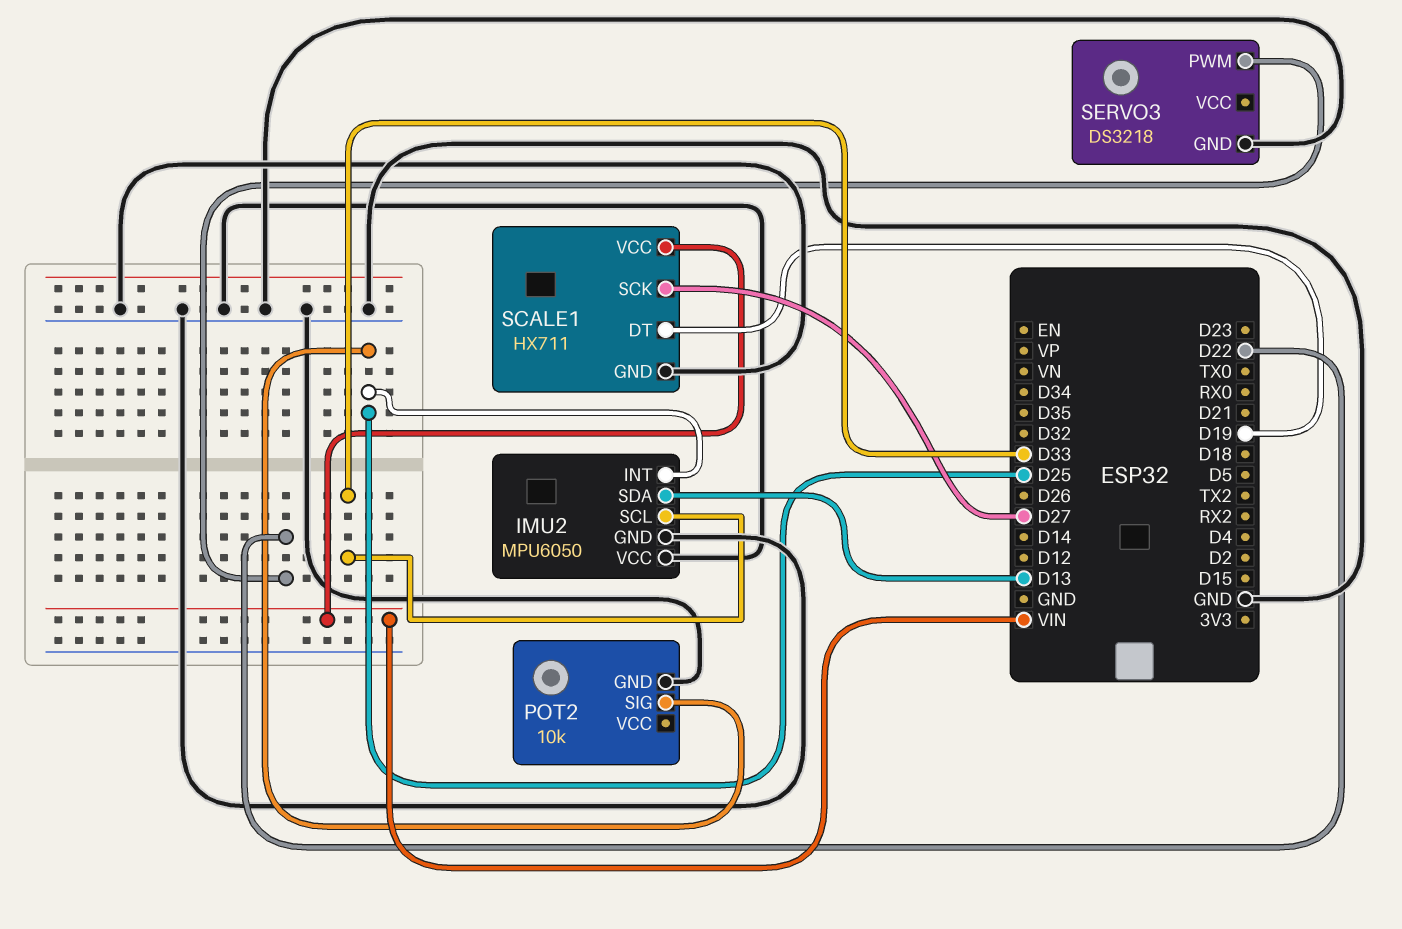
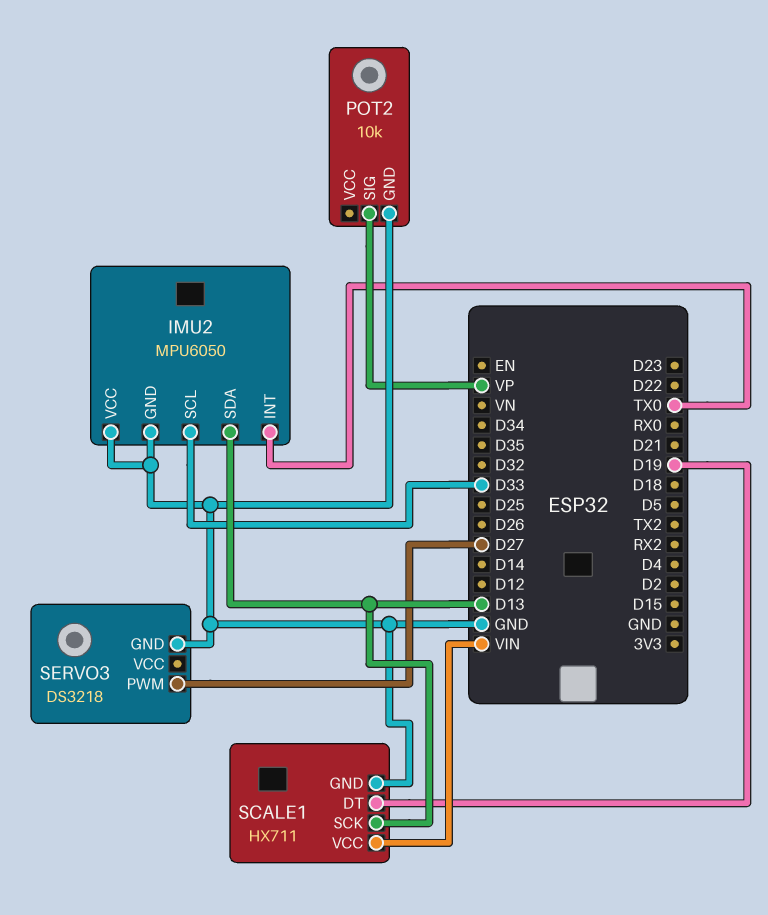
IMU2 pin INT: D25 -> TX0
POT2 pin SIG: D25 -> VP
SCALE1 pin SCK: D27 -> D13
SERVO3 pin PWM: D22 -> D27

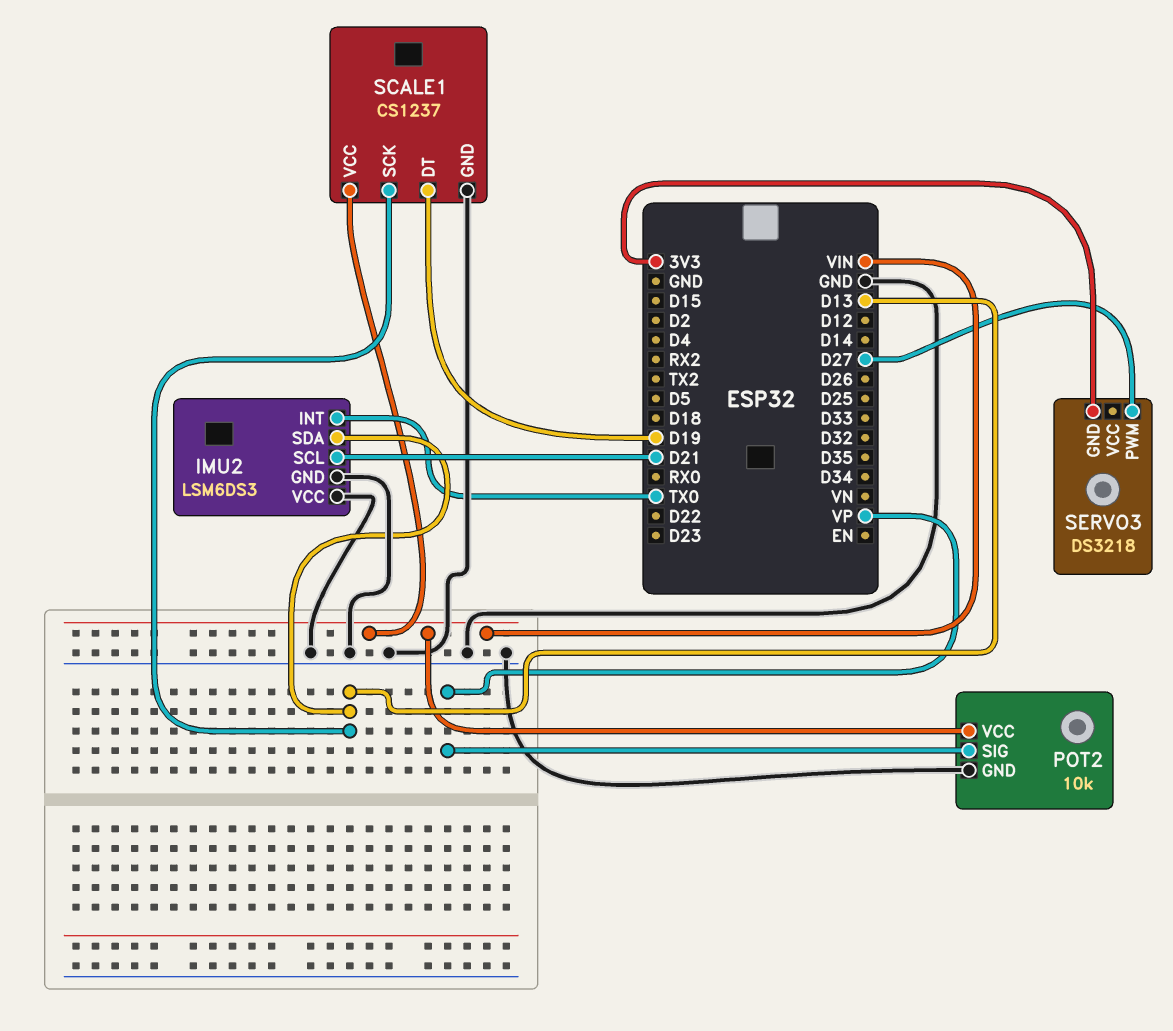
IMU2: MPU6050 -> LSM6DS3
IMU2 pin SCL: D33 -> D21
POT2 pin VCC: none -> VIN
SCALE1: HX711 -> CS1237
SERVO3 pin GND: GND -> 3V3

